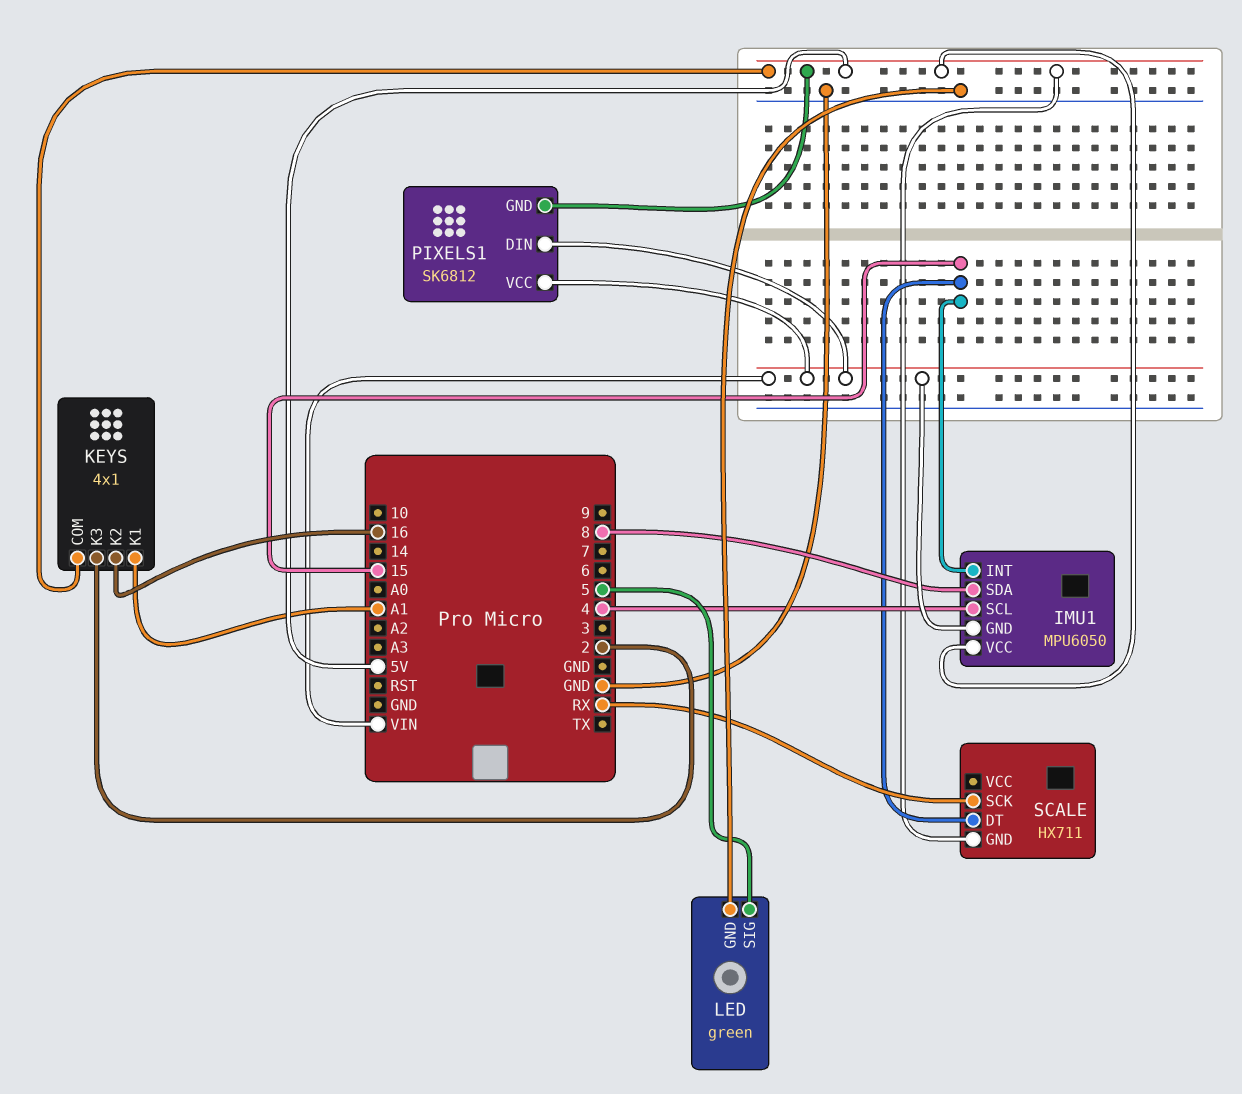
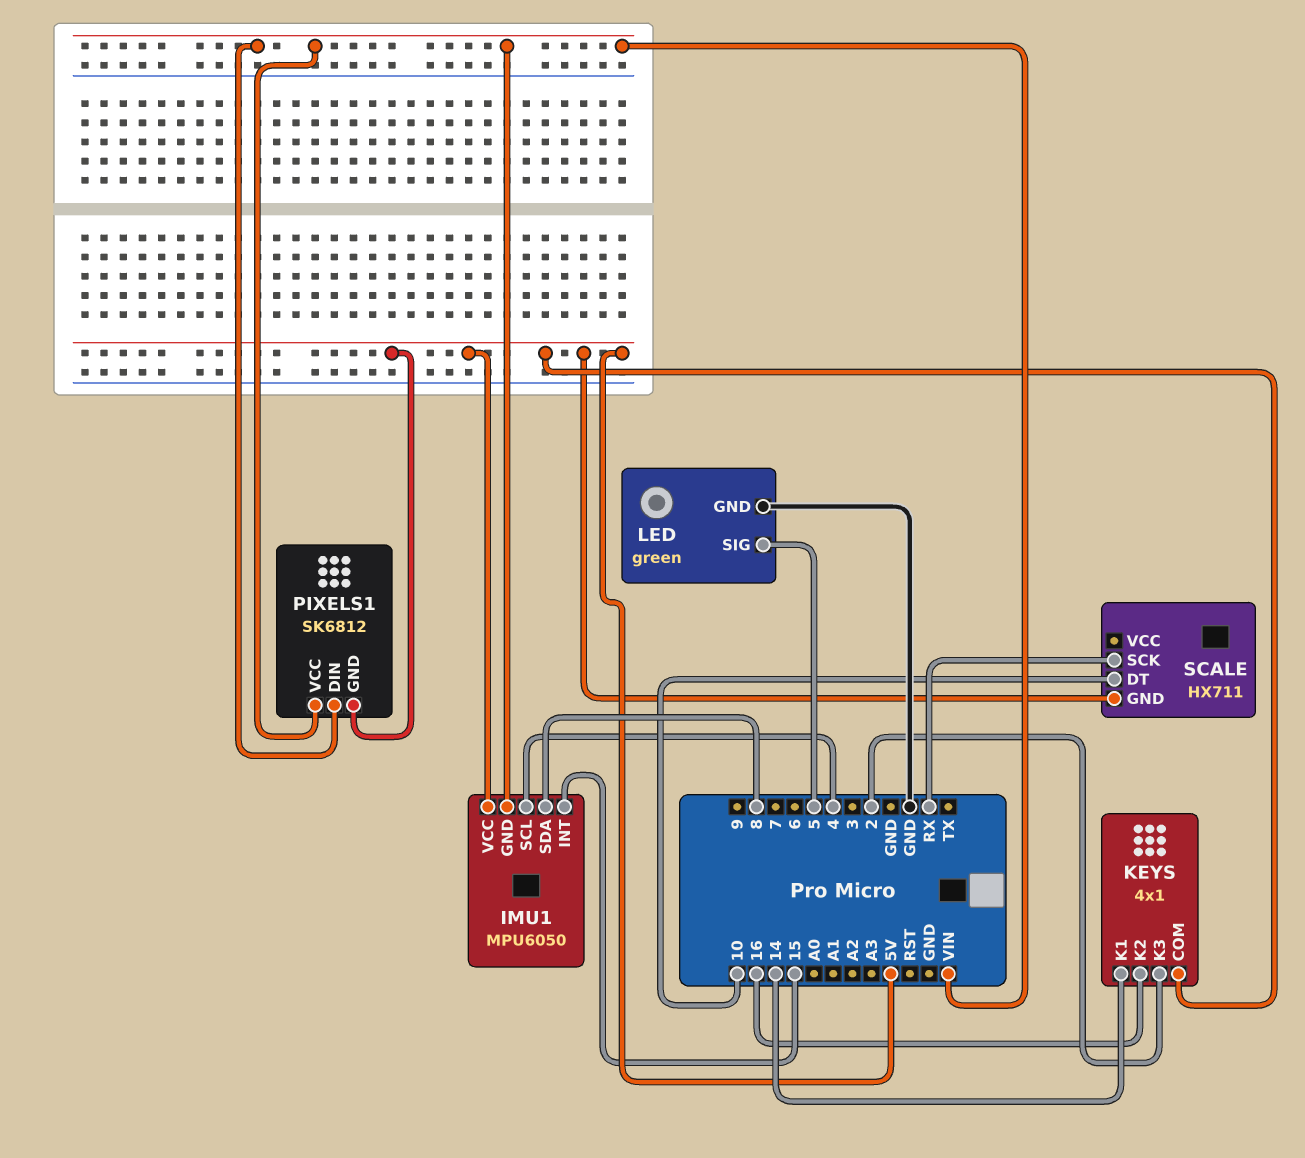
KEYS pin K1: A1 -> 14
SCALE pin DT: 15 -> 10

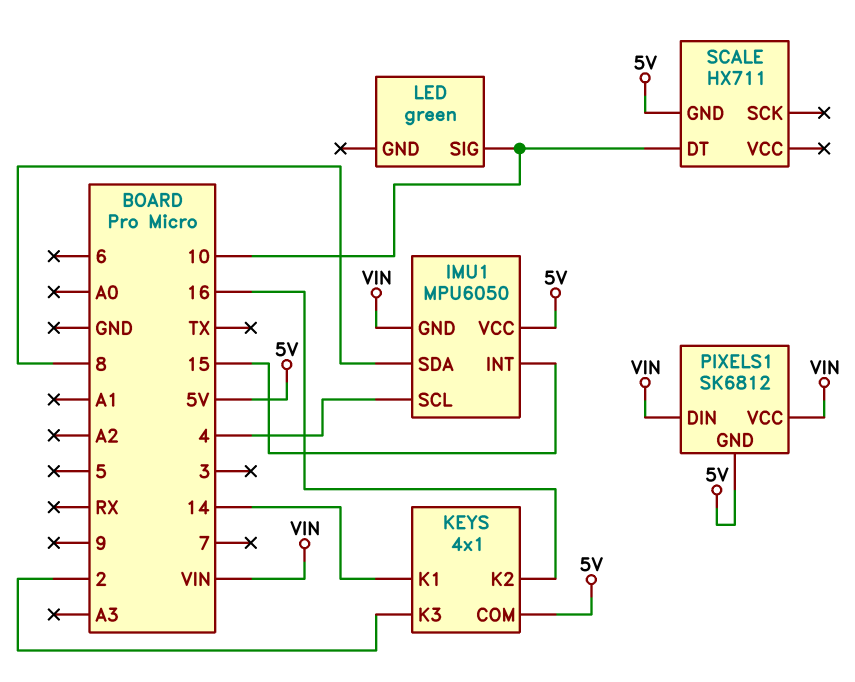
LED pin GND: GND -> none
LED pin SIG: 5 -> 10
SCALE pin SCK: RX -> none

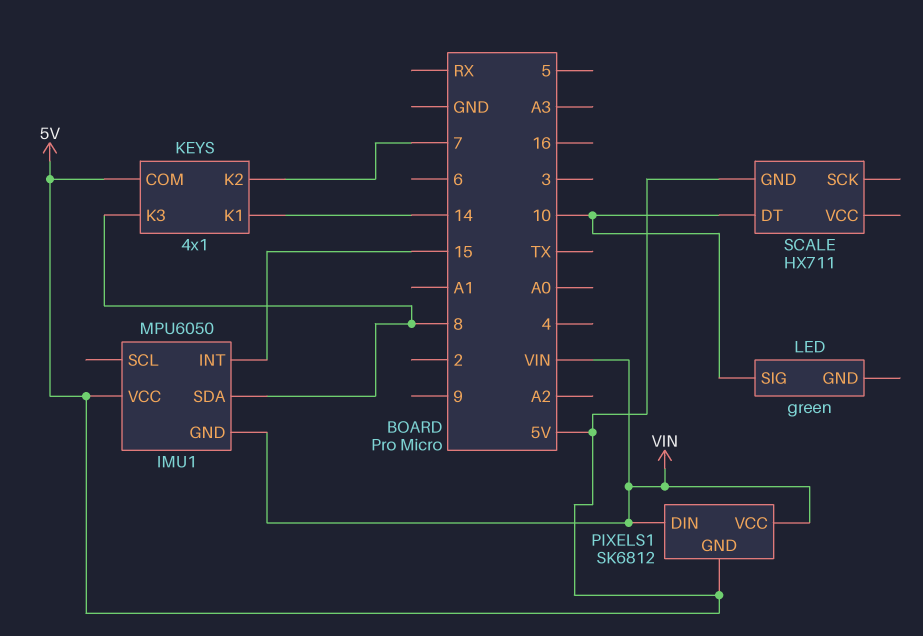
IMU1 pin SCL: 4 -> none
KEYS pin K2: 16 -> 7
KEYS pin K3: 2 -> 8

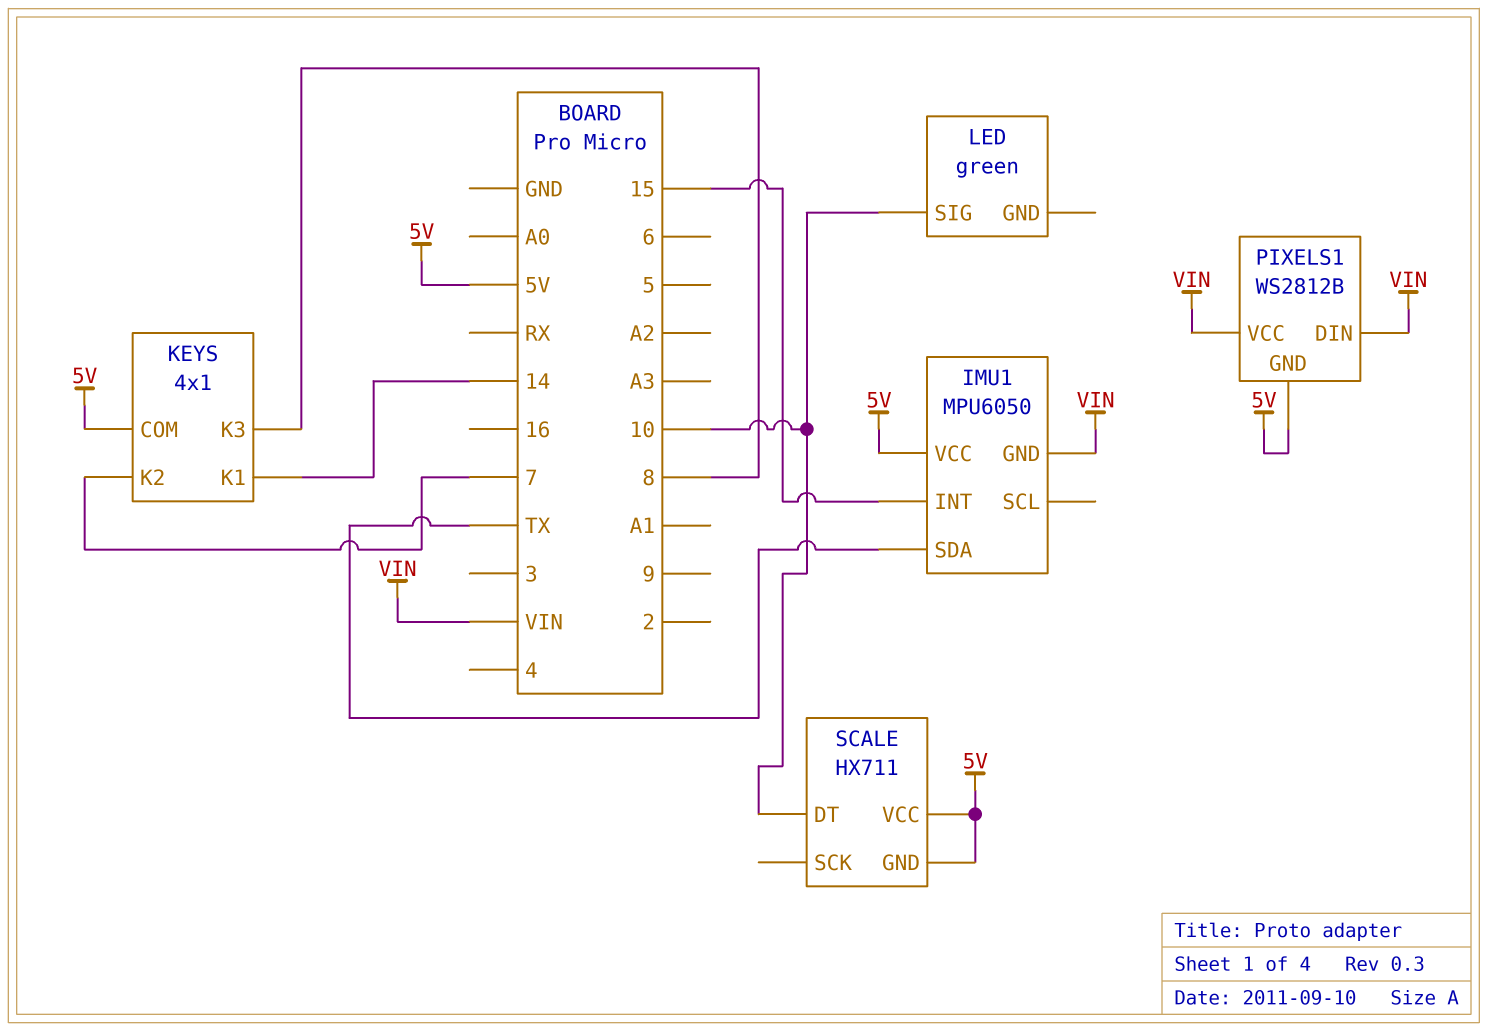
IMU1 pin SDA: 8 -> TX
PIXELS1: SK6812 -> WS2812B
SCALE pin VCC: none -> 5V

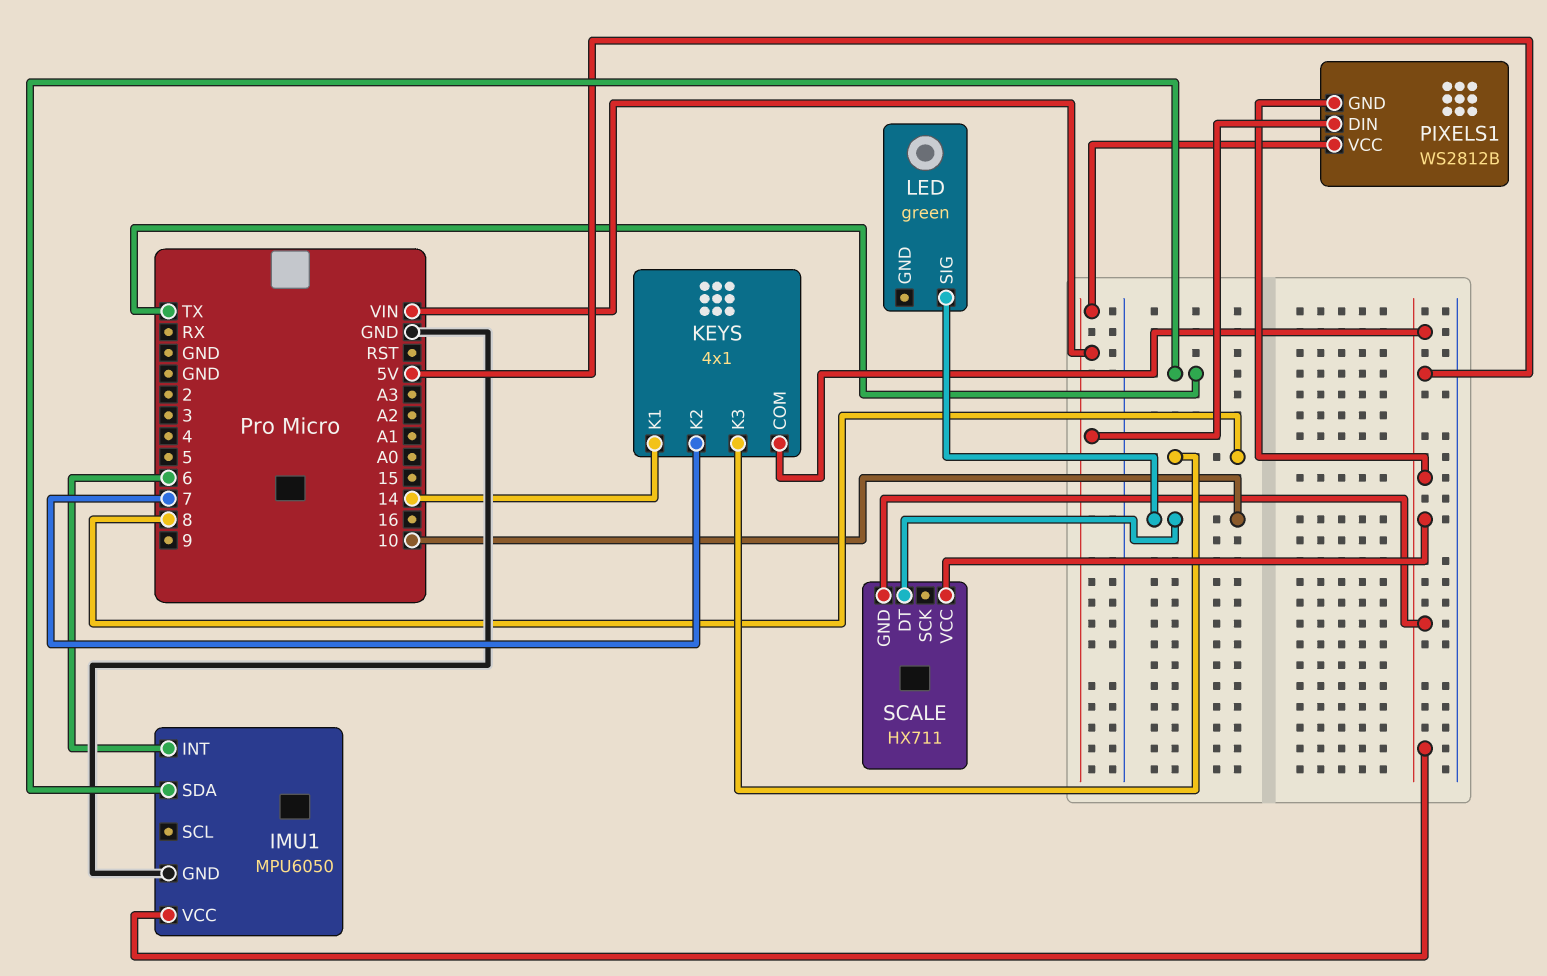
IMU1 pin GND: VIN -> GND
IMU1 pin INT: 15 -> 6

